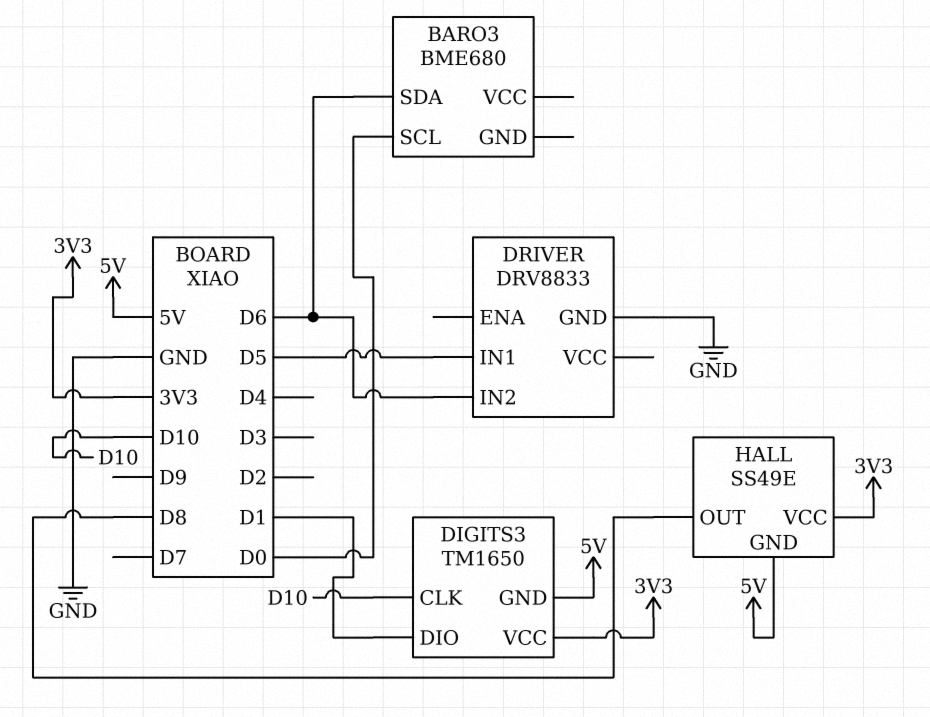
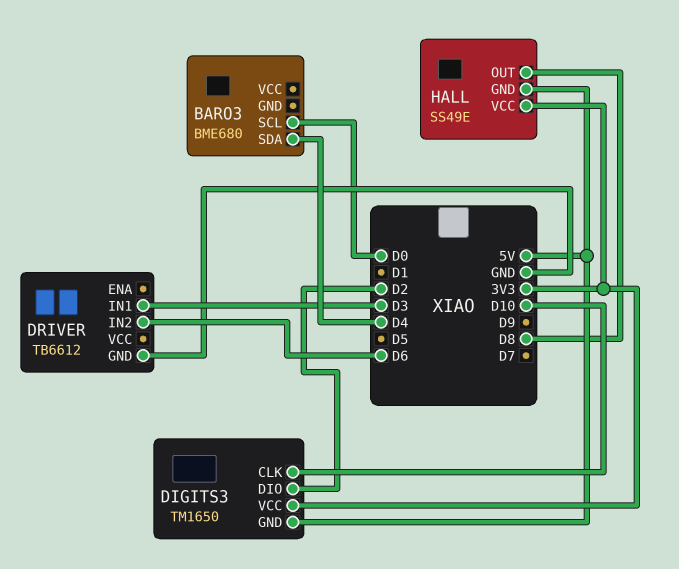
BARO3 pin SDA: D6 -> D4
DIGITS3 pin DIO: D1 -> D2
DRIVER: DRV8833 -> TB6612
DRIVER pin IN1: D5 -> D3

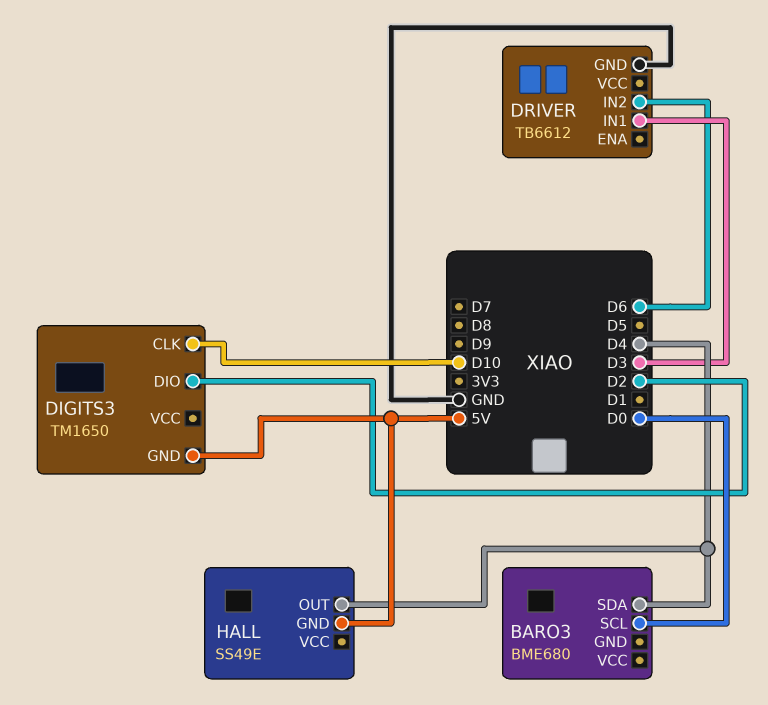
DIGITS3 pin VCC: 3V3 -> none
HALL pin OUT: D8 -> D4
HALL pin VCC: 3V3 -> none

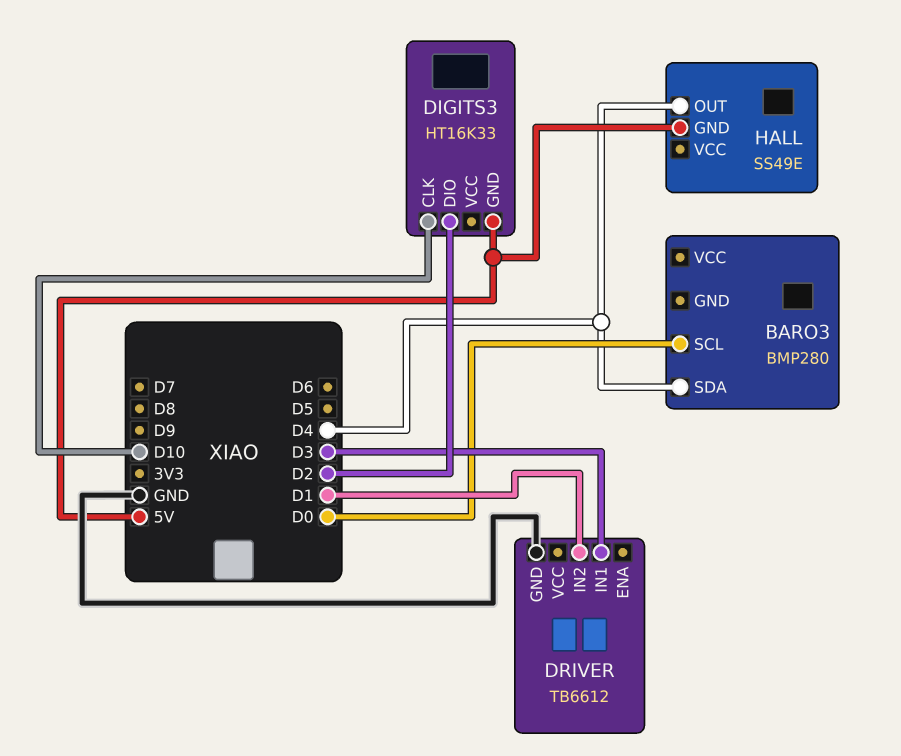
BARO3: BME680 -> BMP280
DIGITS3: TM1650 -> HT16K33
DRIVER pin IN2: D6 -> D1

